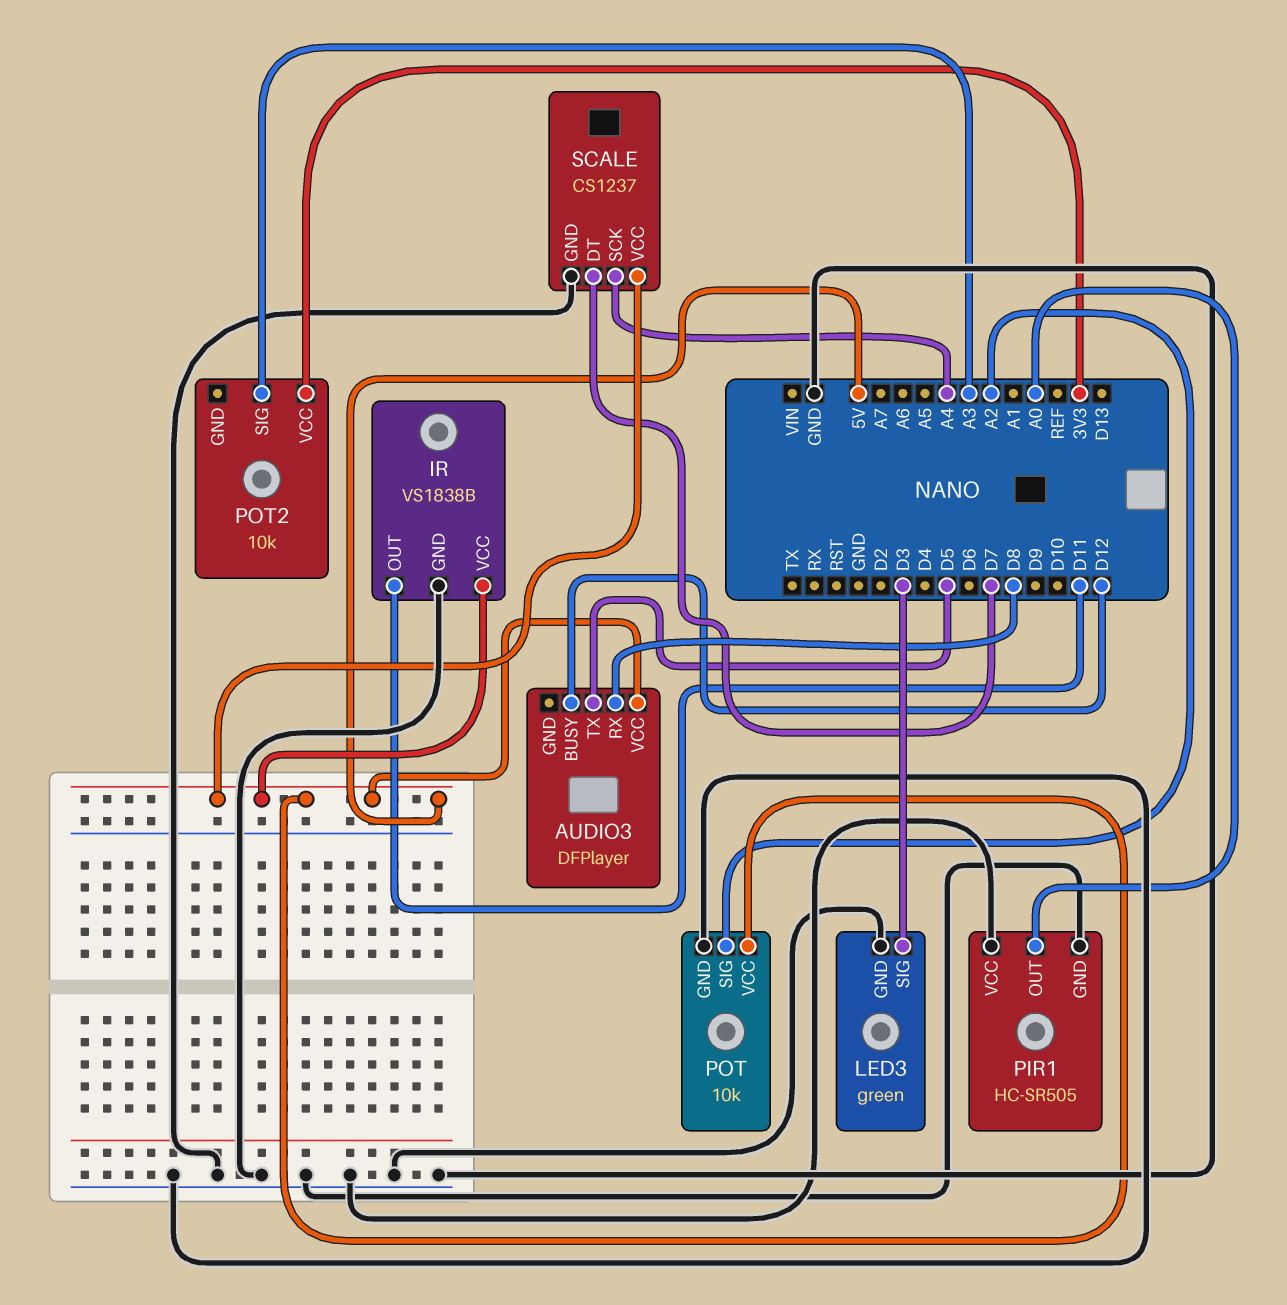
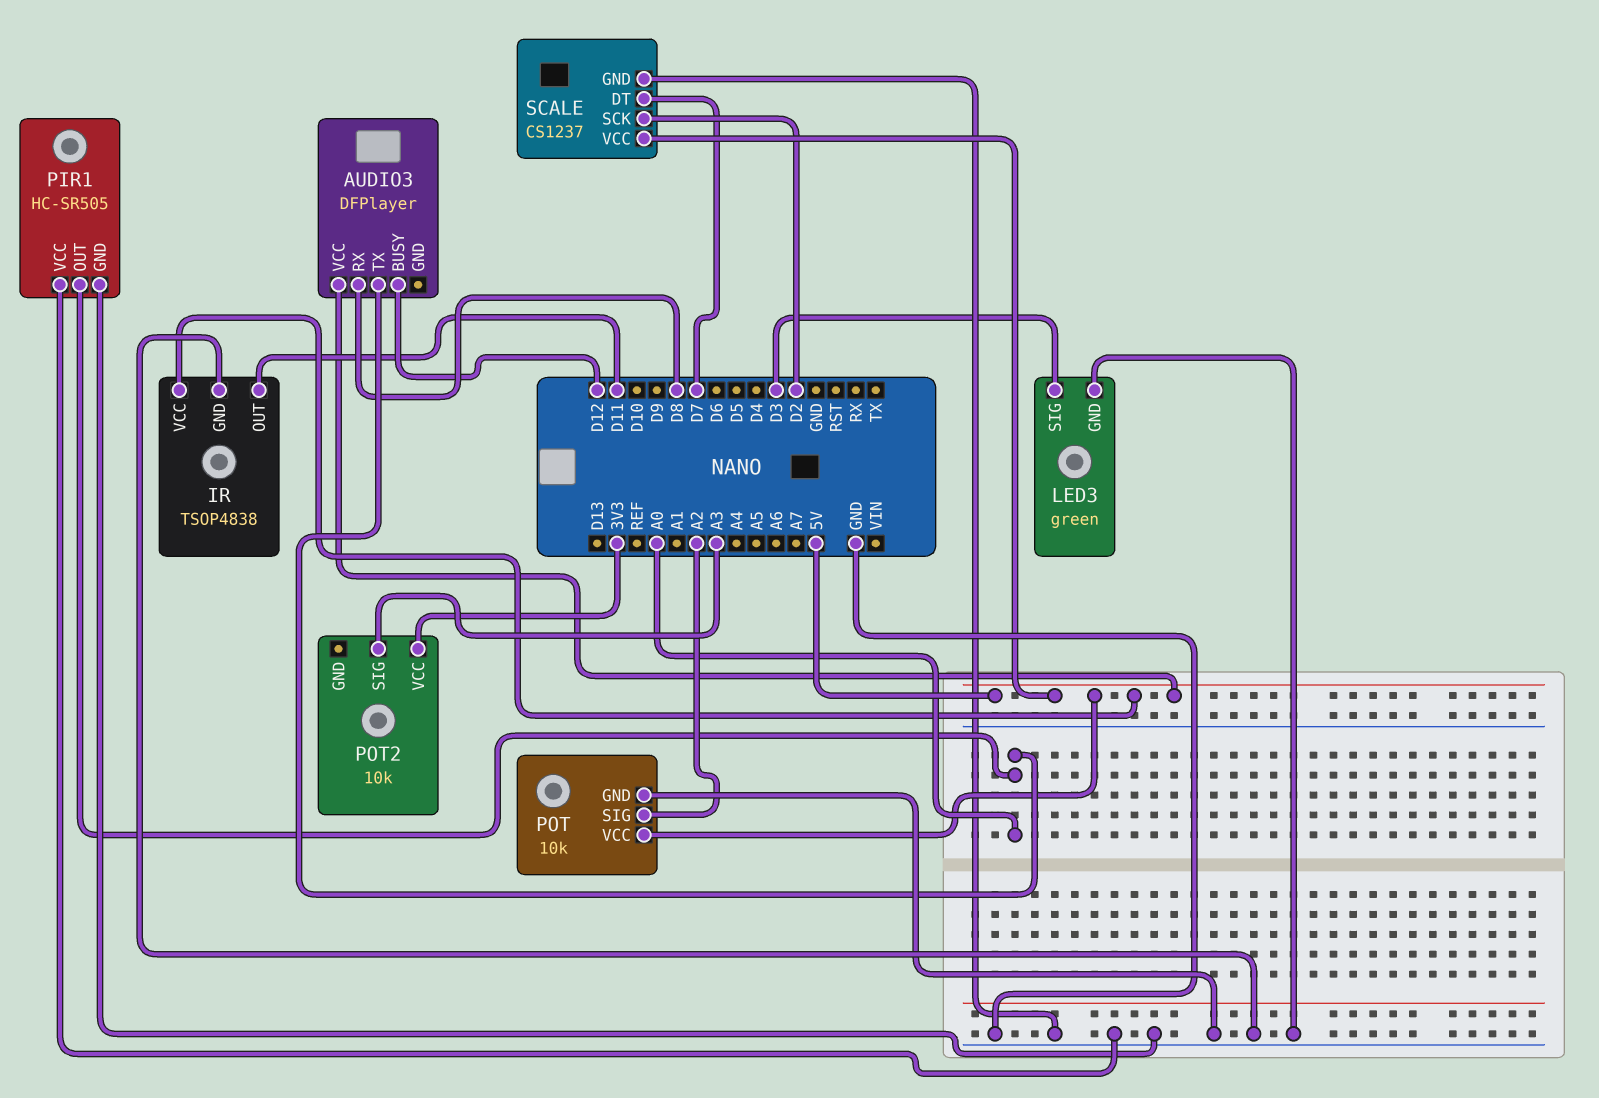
AUDIO3 pin TX: D5 -> A0
IR: VS1838B -> TSOP4838
SCALE pin SCK: A4 -> D2

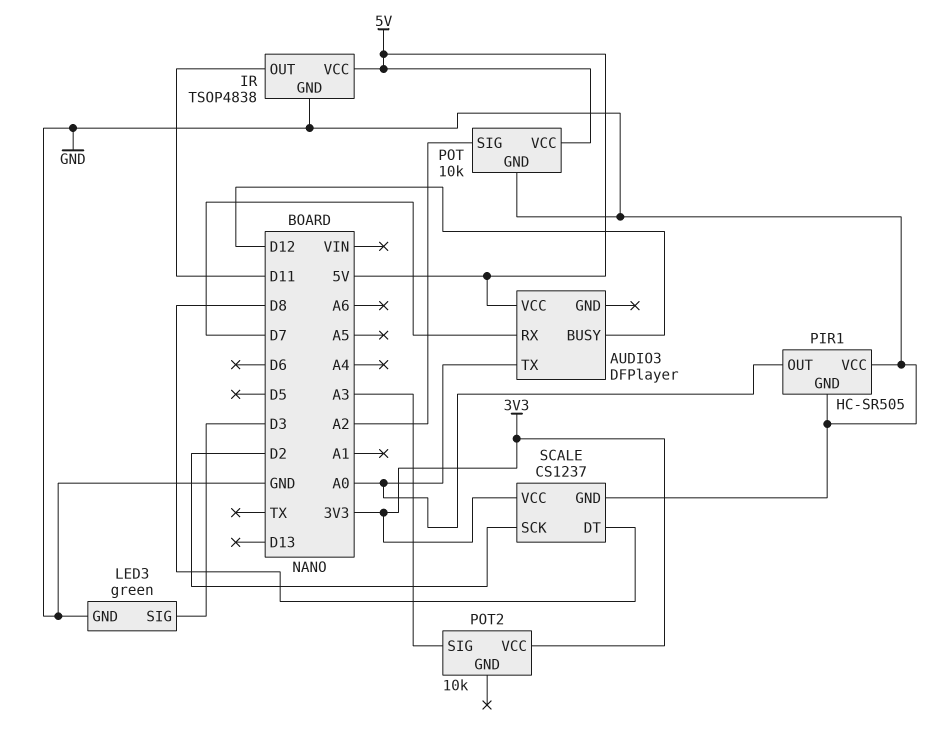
AUDIO3 pin RX: D8 -> D7
SCALE pin DT: D7 -> D8
SCALE pin VCC: 5V -> 3V3

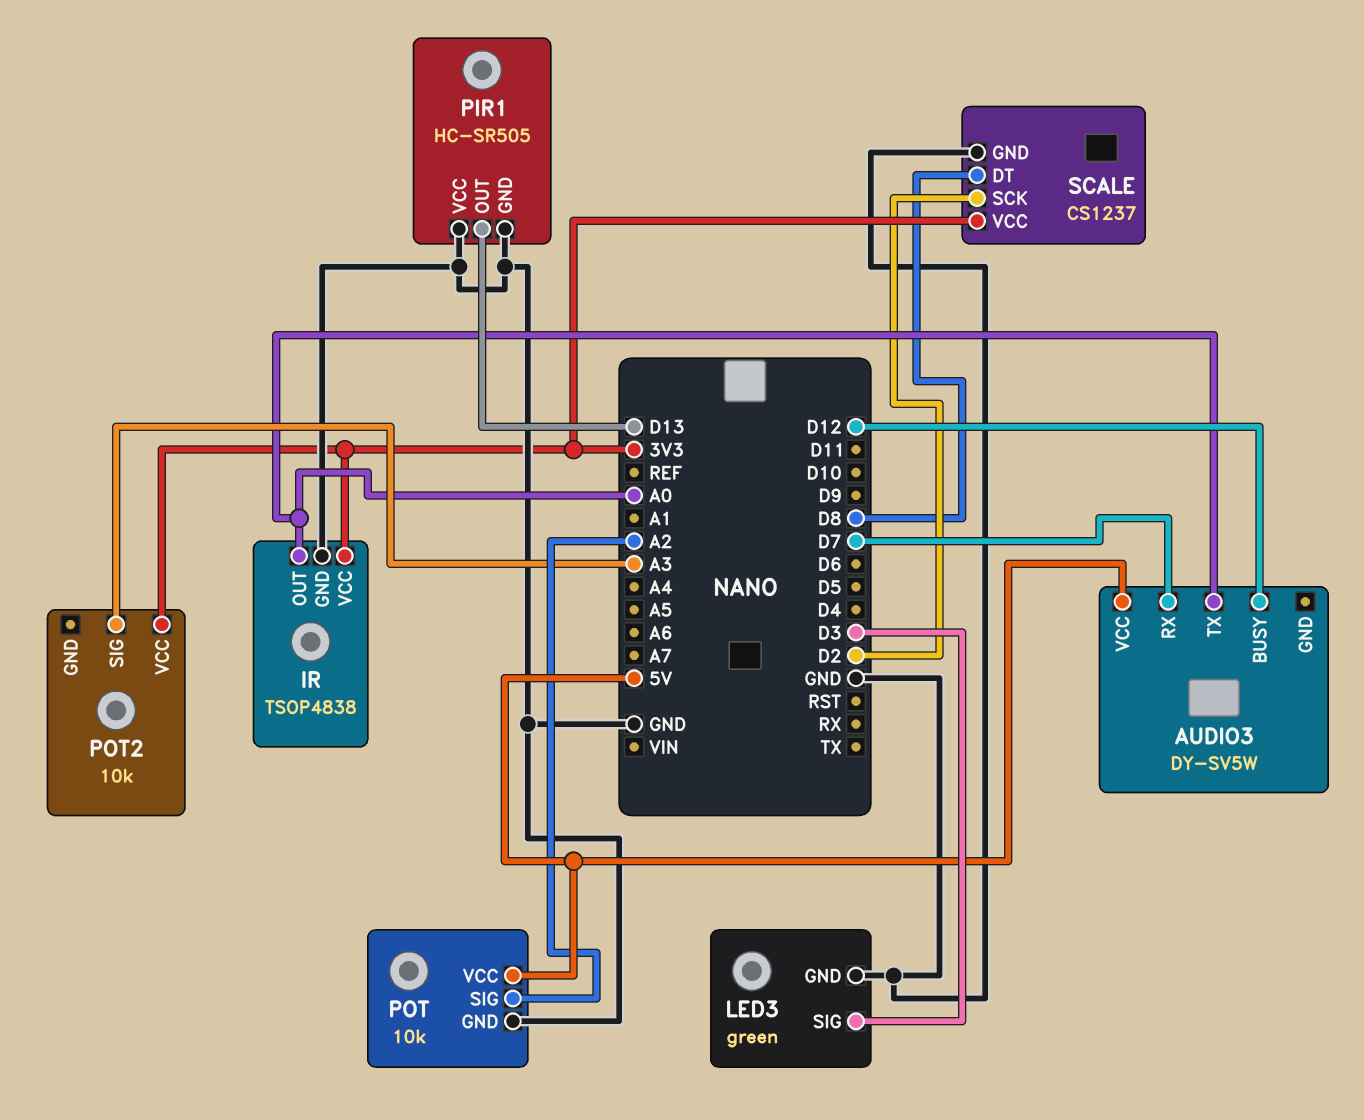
AUDIO3: DFPlayer -> DY-SV5W
IR pin OUT: D11 -> A0
IR pin VCC: 5V -> 3V3
PIR1 pin OUT: A0 -> D13

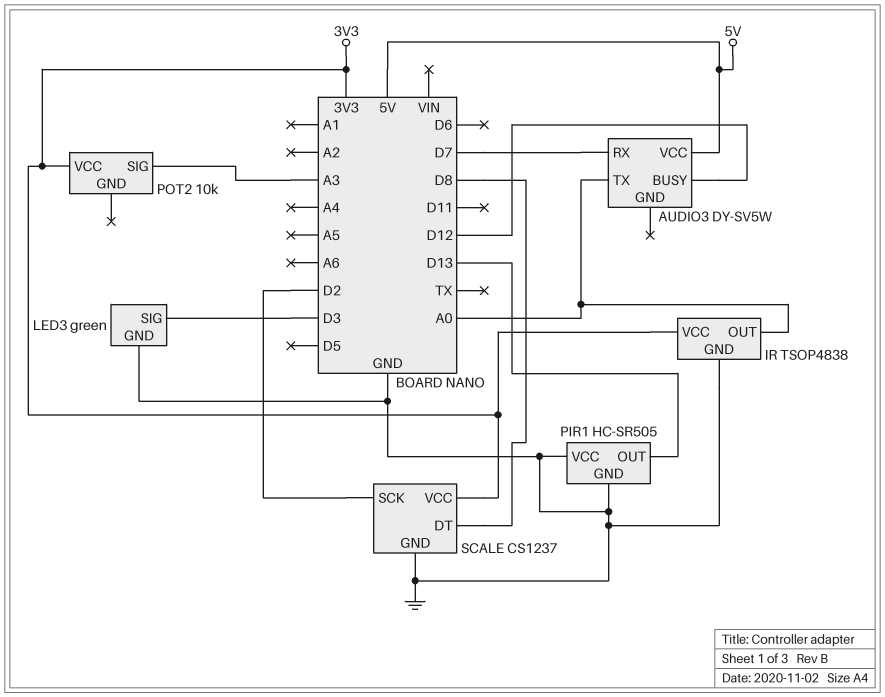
POT: 10k -> none
POT pin GND: GND -> none
POT pin SIG: A2 -> none
POT pin VCC: 5V -> none

